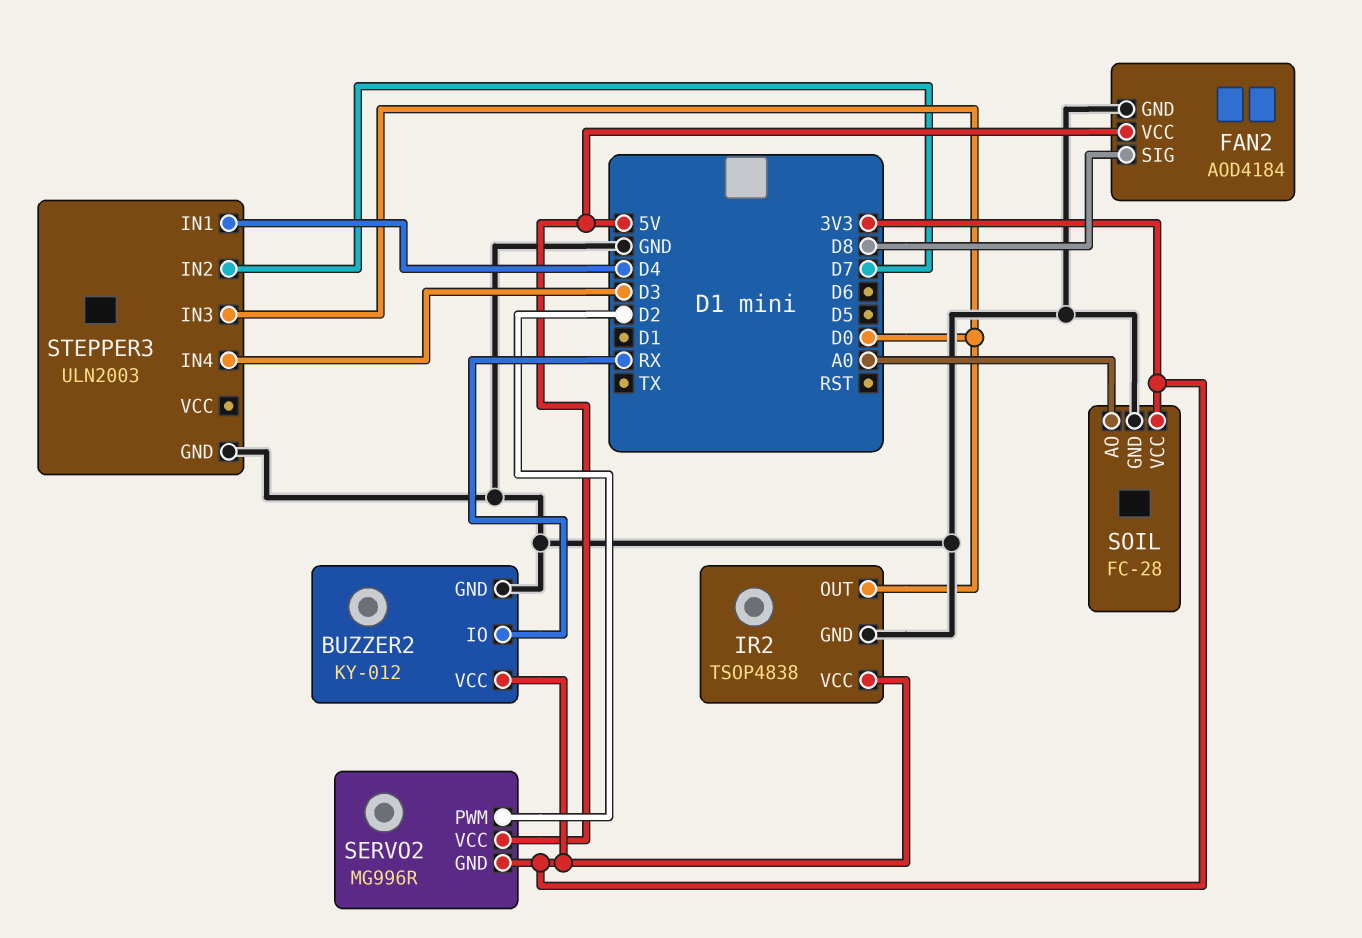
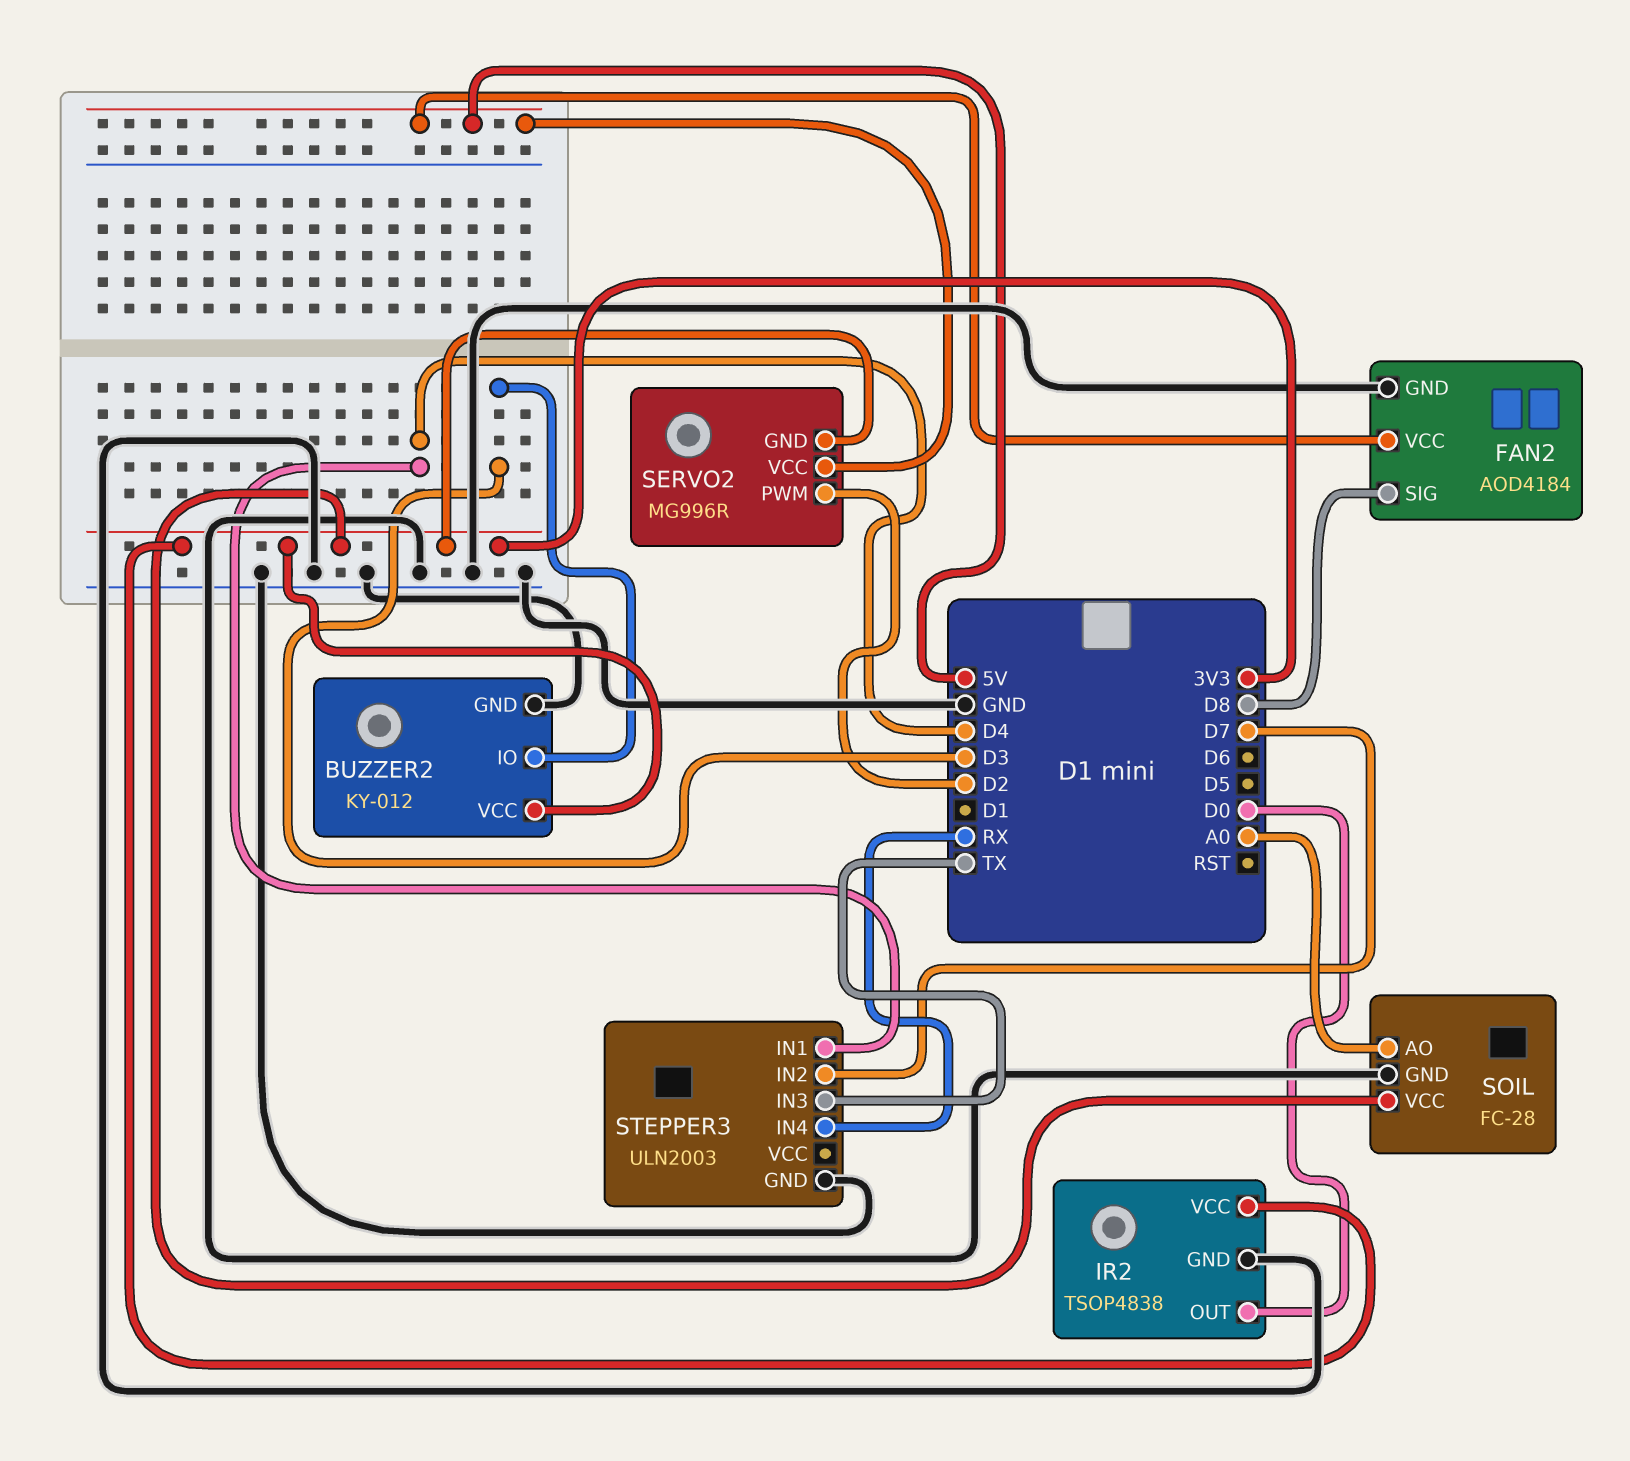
BUZZER2 pin IO: RX -> D3
STEPPER3 pin IN3: D0 -> TX
STEPPER3 pin IN4: D3 -> RX

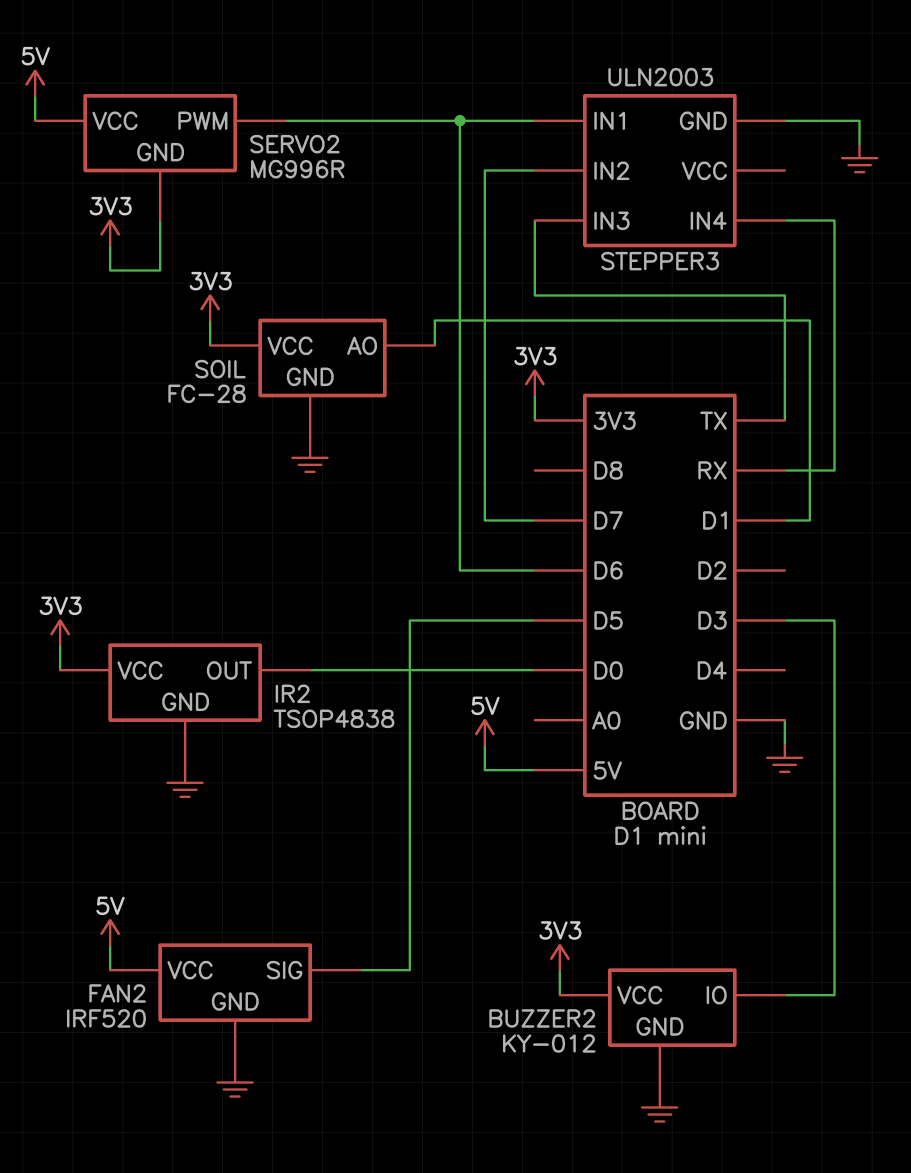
FAN2: AOD4184 -> IRF520
FAN2 pin SIG: D8 -> D5
SERVO2 pin PWM: D2 -> D6
SOIL pin AO: A0 -> D1
STEPPER3 pin IN1: D4 -> D6

